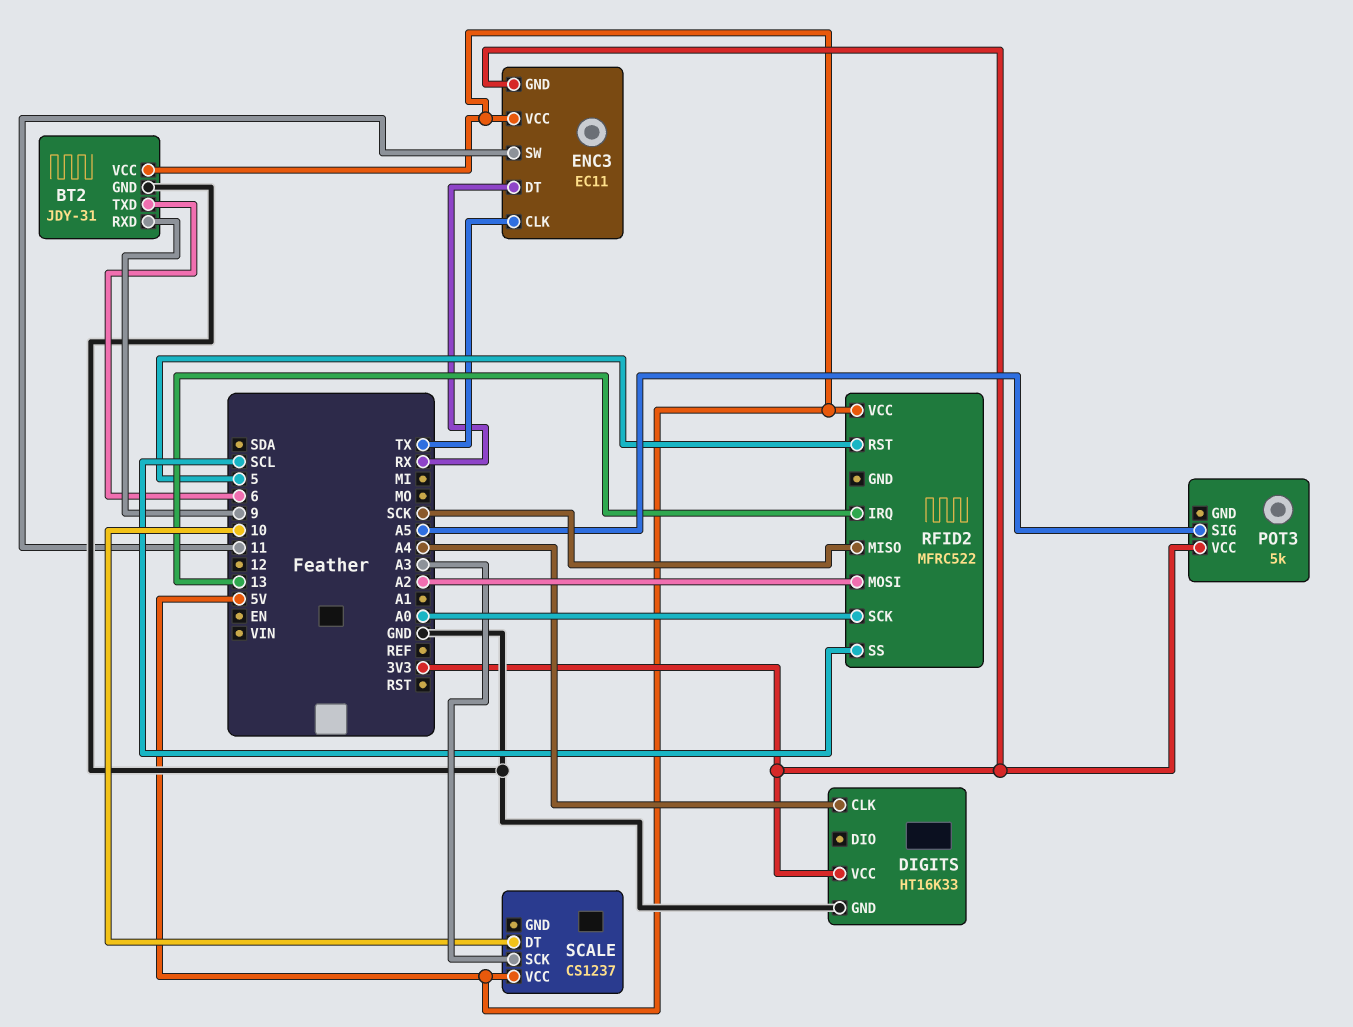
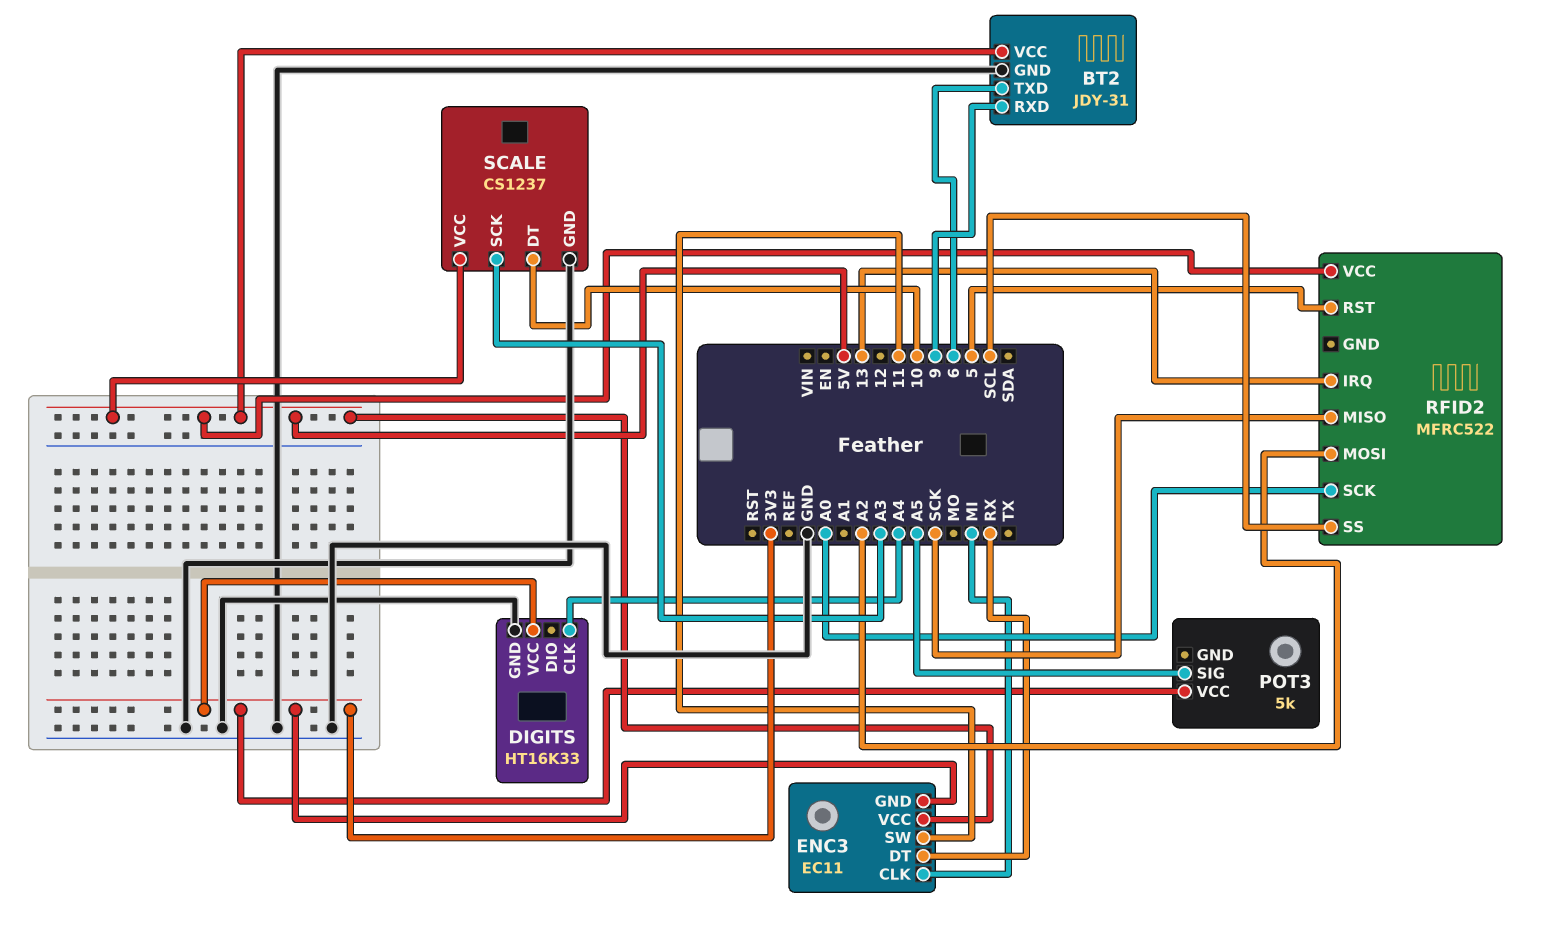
ENC3 pin CLK: TX -> MI
SCALE pin GND: none -> GND

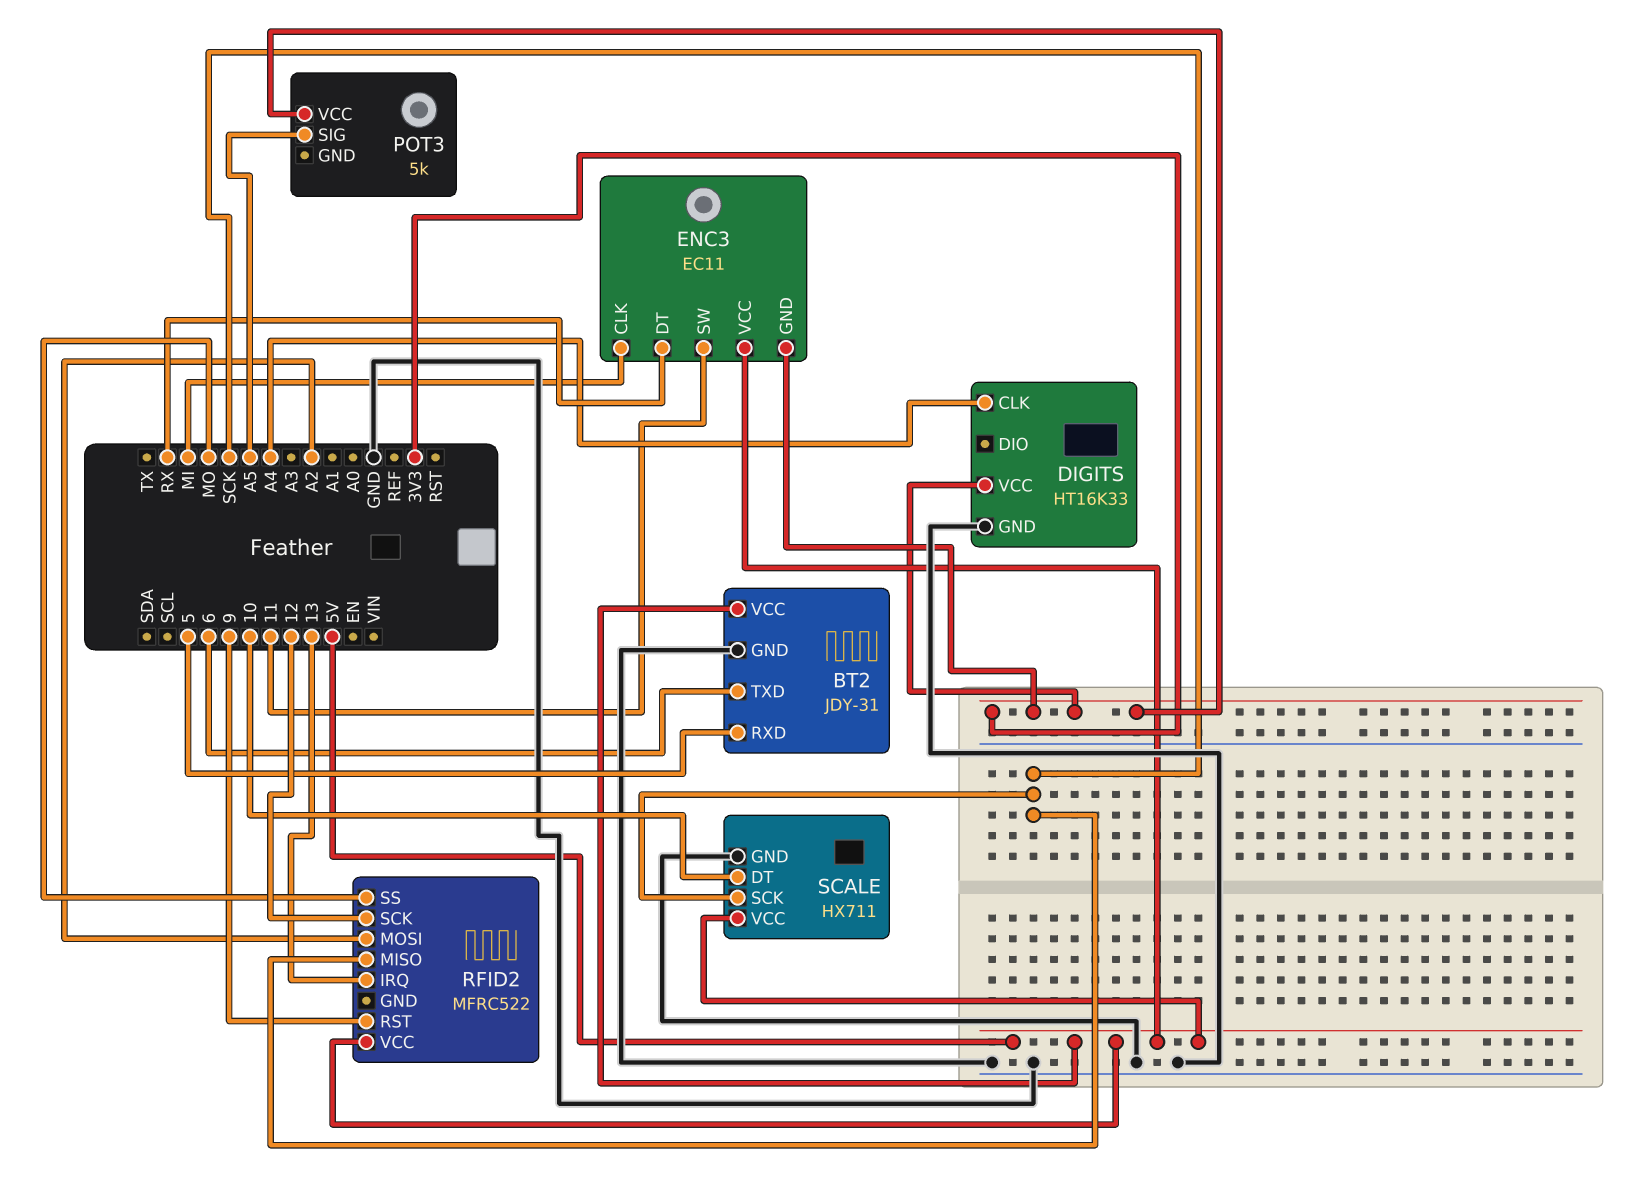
BT2 pin RXD: 9 -> 5
RFID2 pin RST: 5 -> 9
RFID2 pin SCK: A0 -> 12
RFID2 pin SS: SCL -> MO
SCALE: CS1237 -> HX711
SCALE pin SCK: A3 -> SCK

